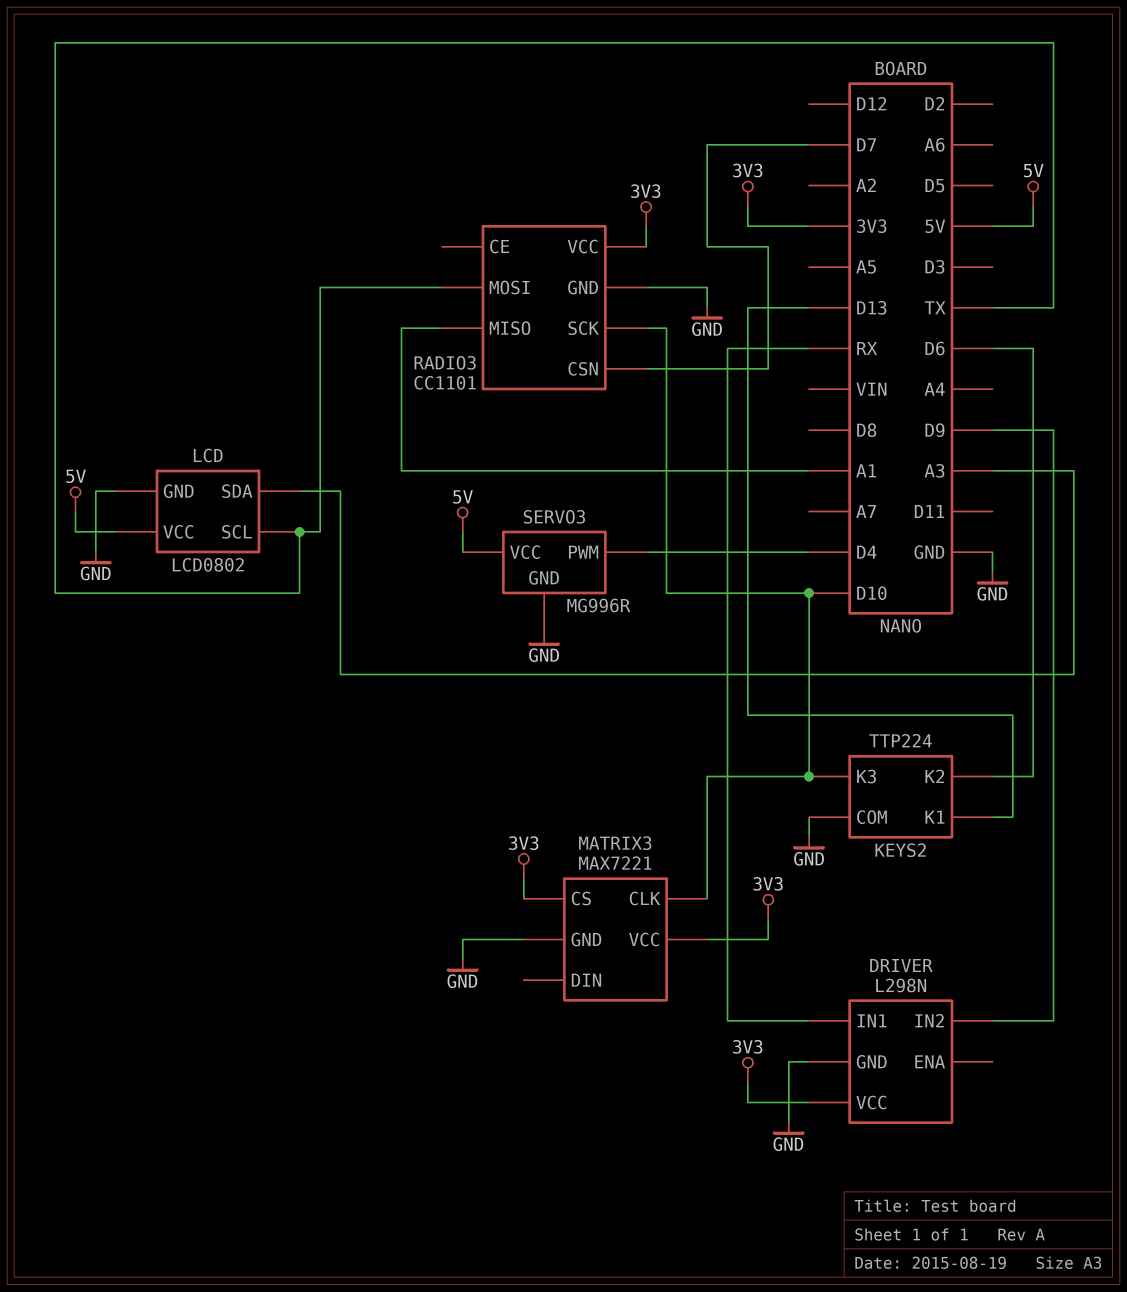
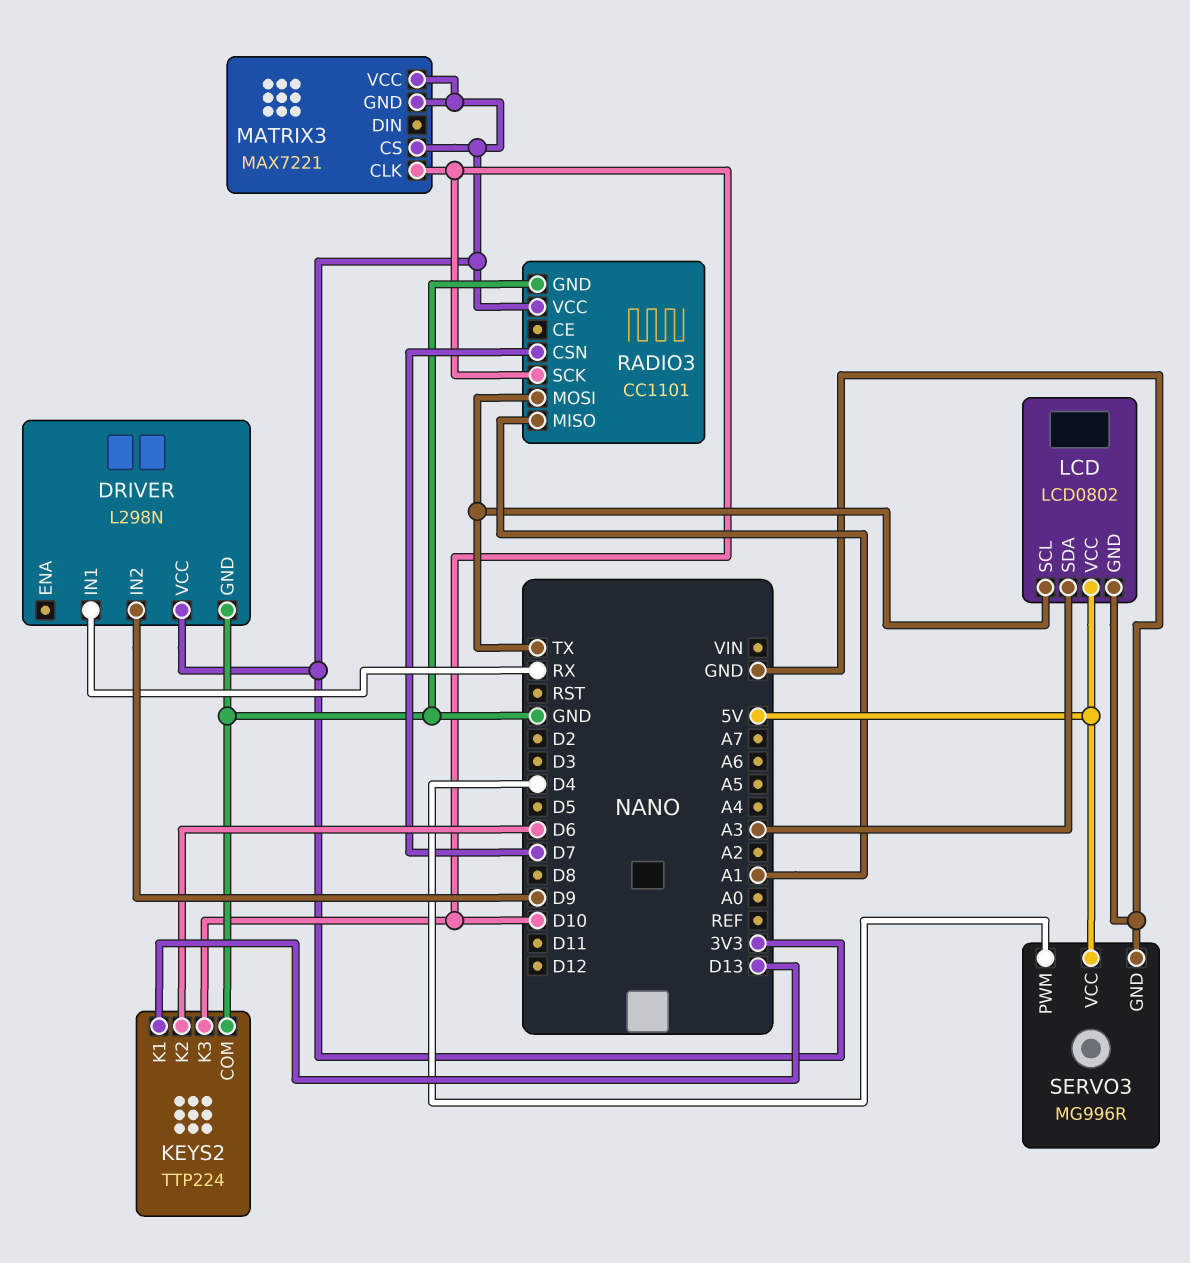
MATRIX3 pin GND: GND -> 3V3

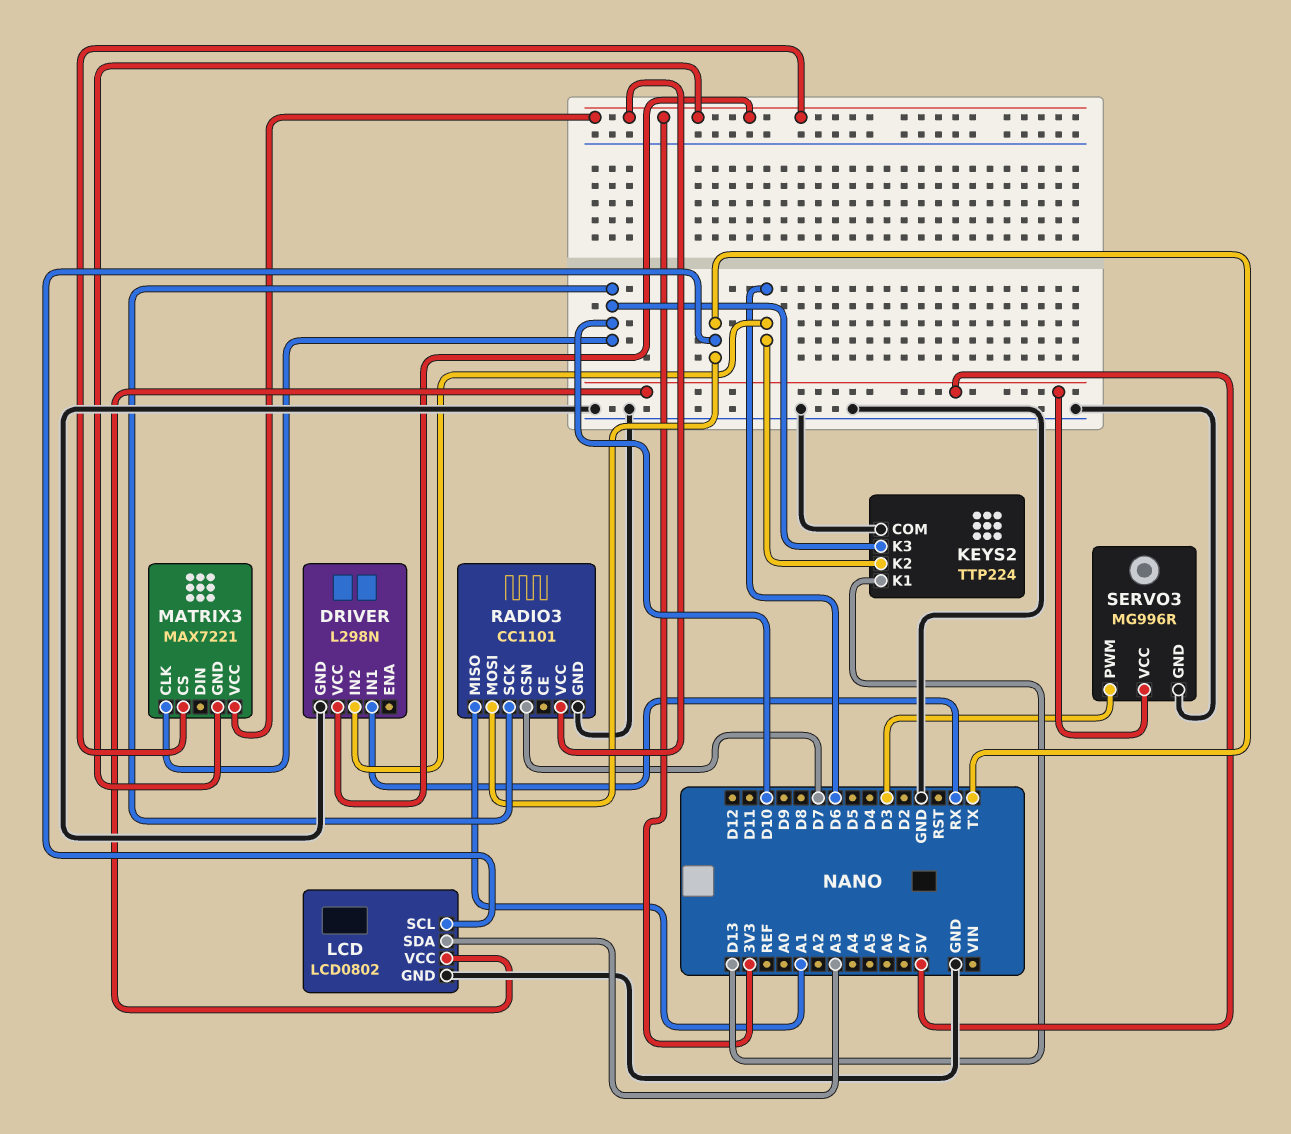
DRIVER pin IN2: D9 -> D6
SERVO3 pin PWM: D4 -> D3

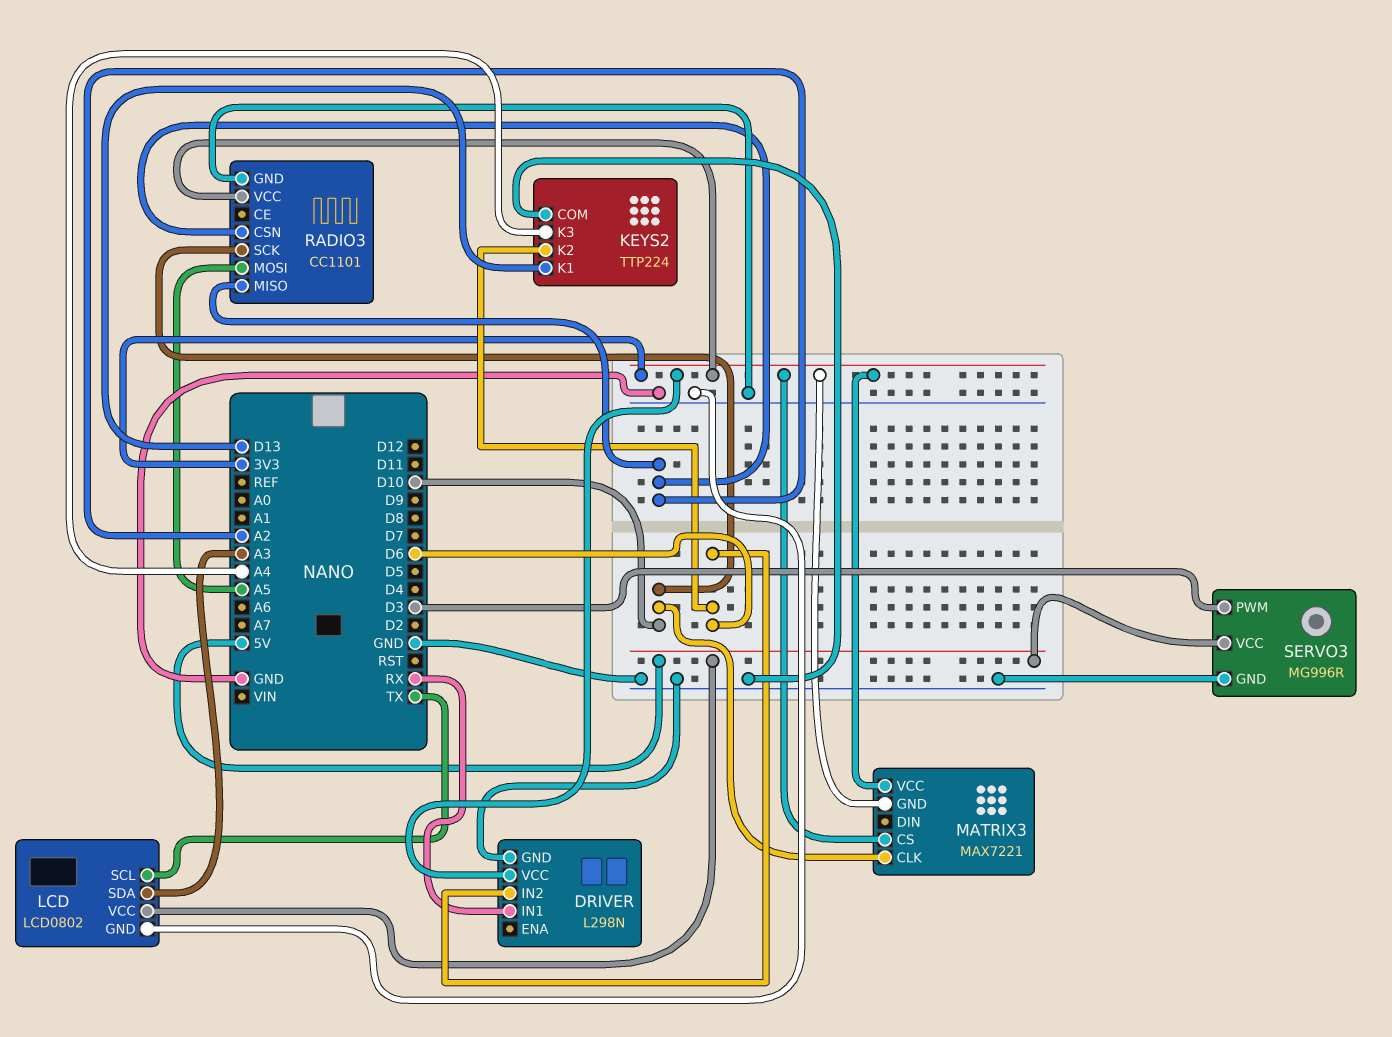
KEYS2 pin K3: D10 -> A4
RADIO3 pin CSN: D7 -> A2
RADIO3 pin MISO: A1 -> A2
RADIO3 pin MOSI: TX -> A5

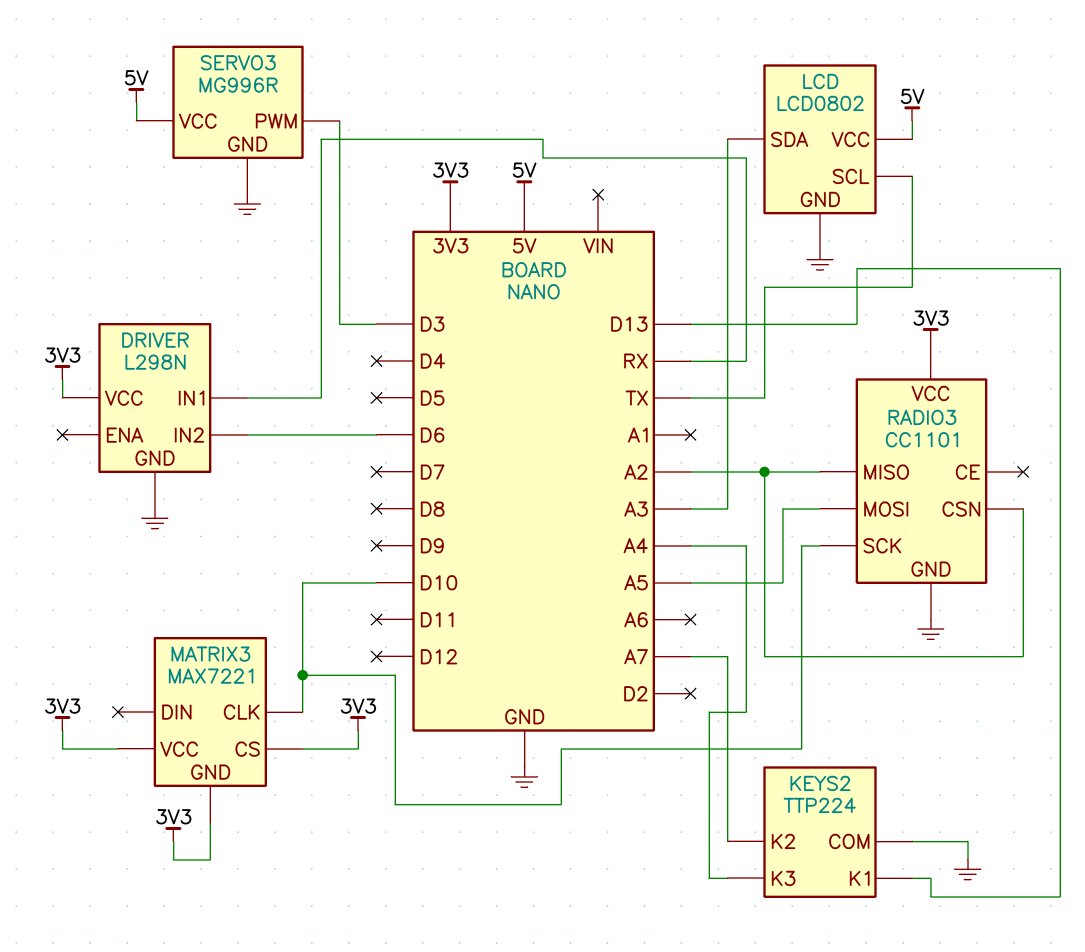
KEYS2 pin K2: D6 -> A7

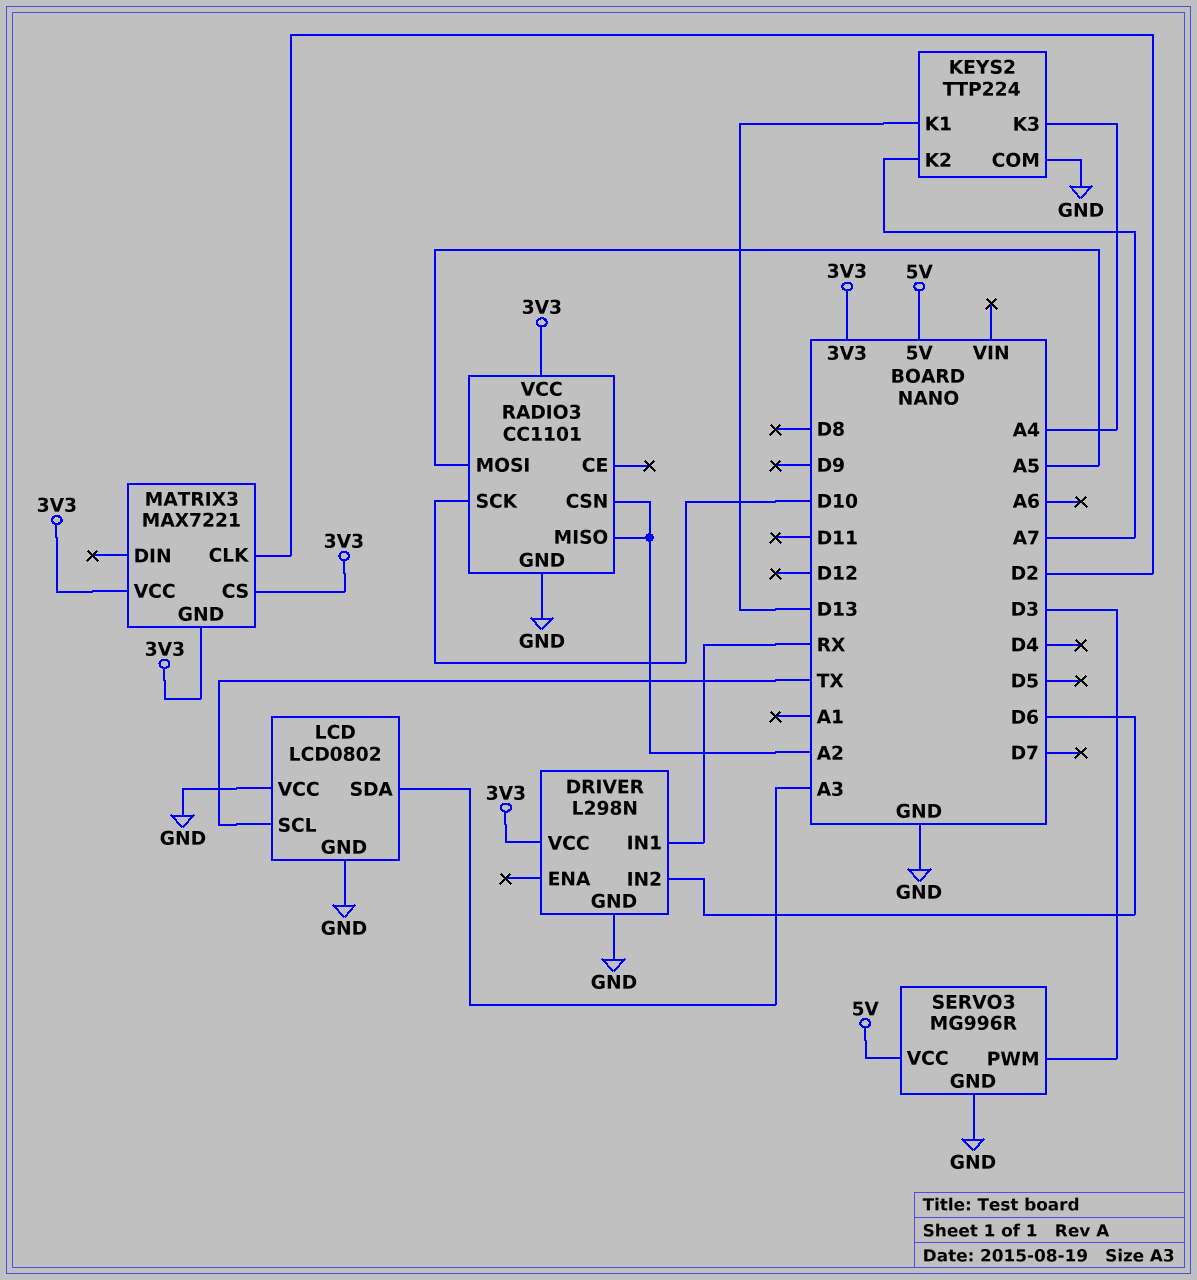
LCD pin VCC: 5V -> GND
MATRIX3 pin CLK: D10 -> D2

